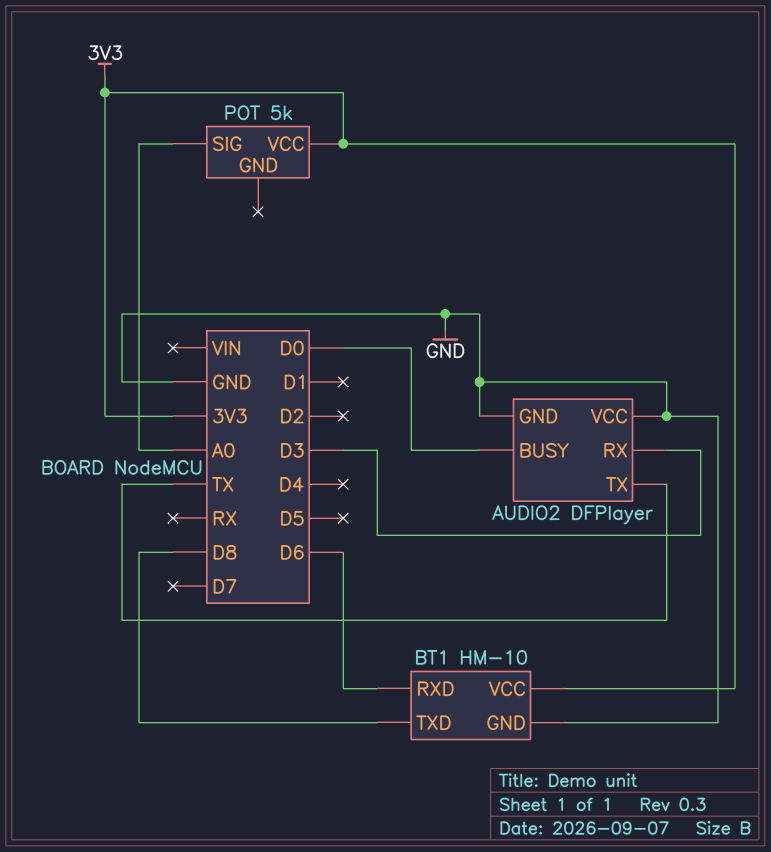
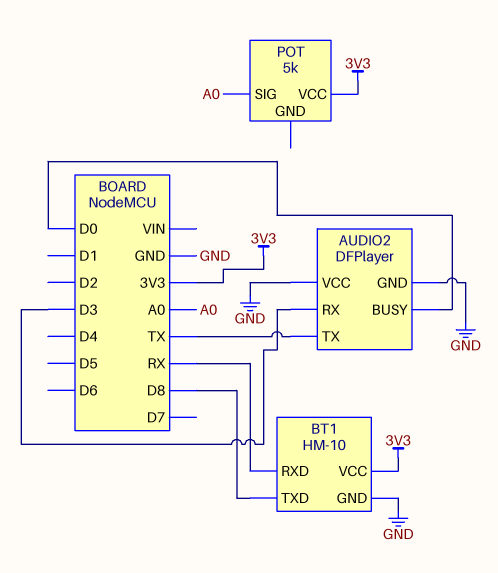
BT1 pin RXD: D6 -> RX

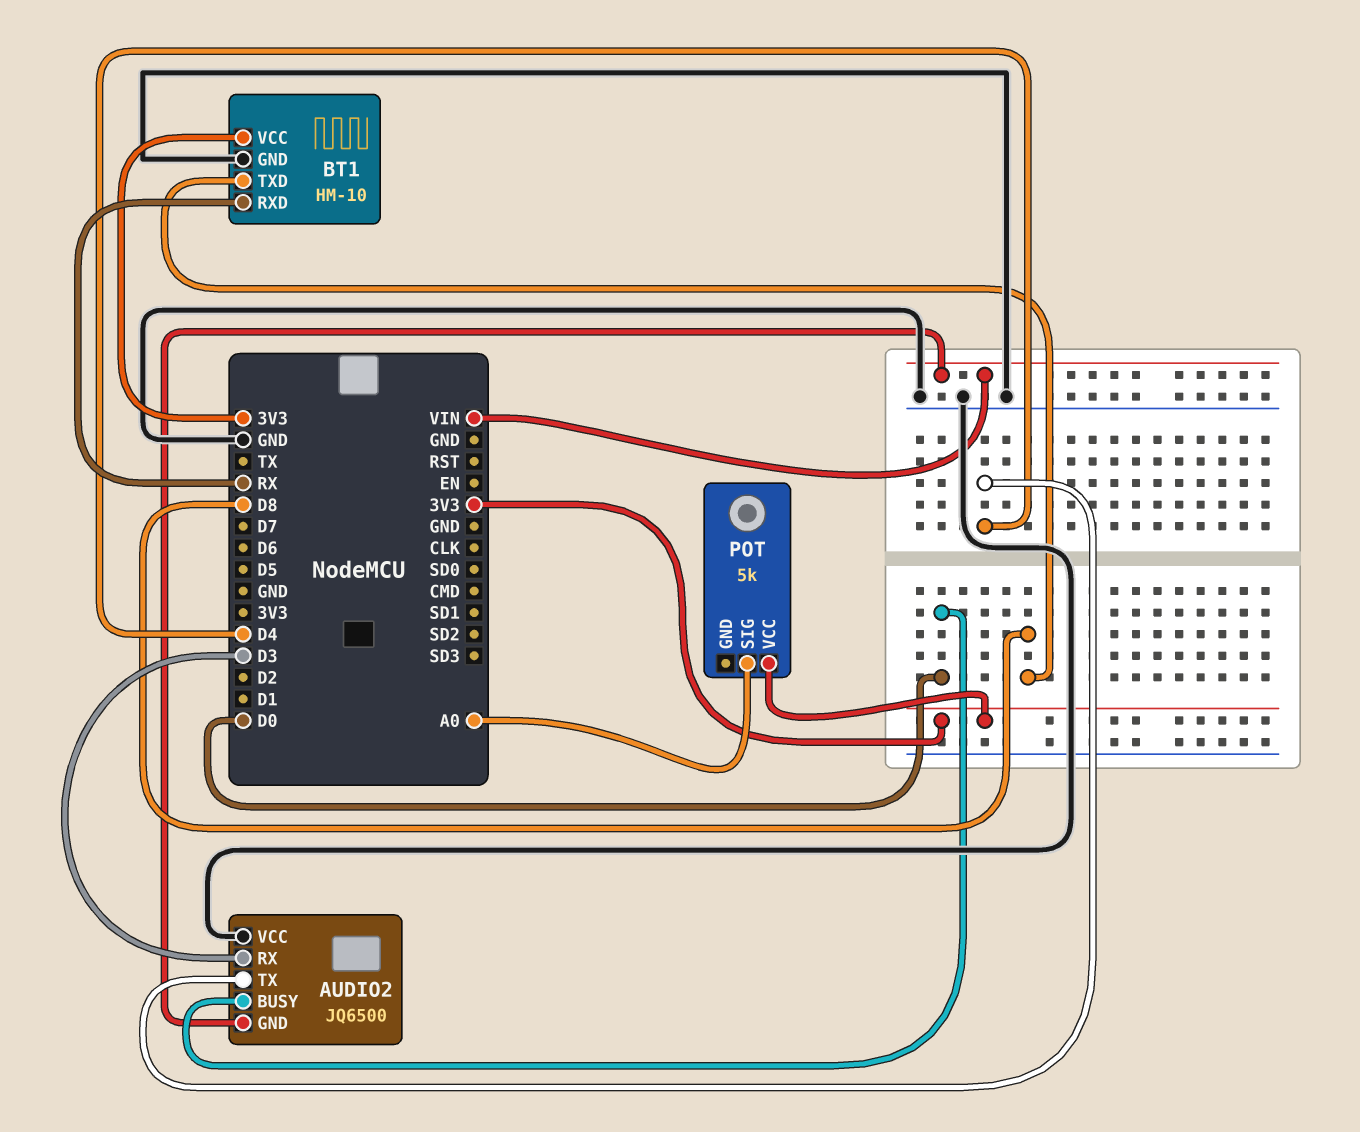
AUDIO2: DFPlayer -> JQ6500
AUDIO2 pin GND: GND -> VIN
AUDIO2 pin TX: TX -> D4

